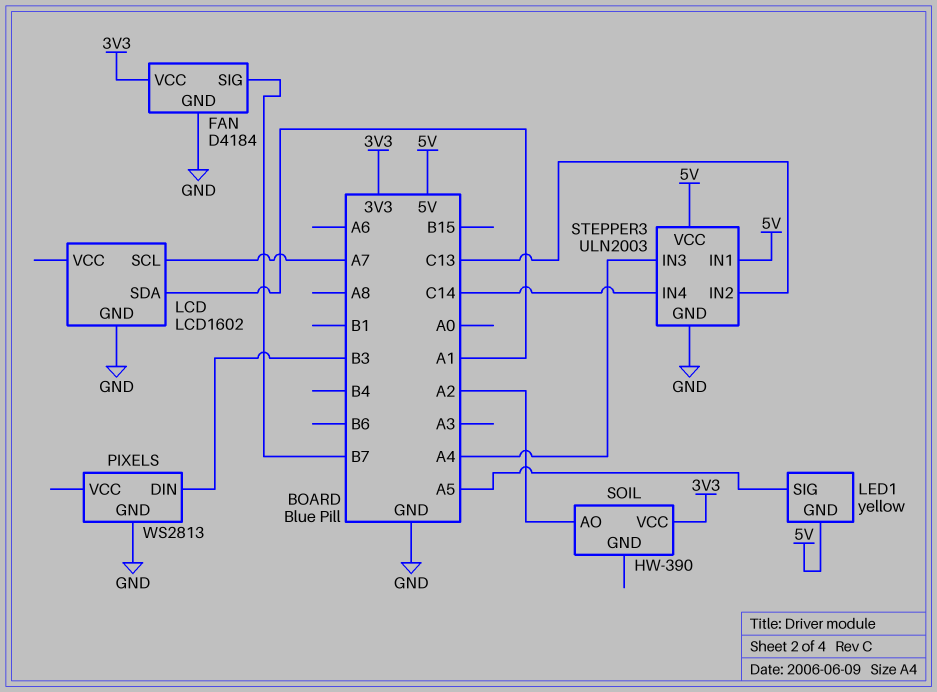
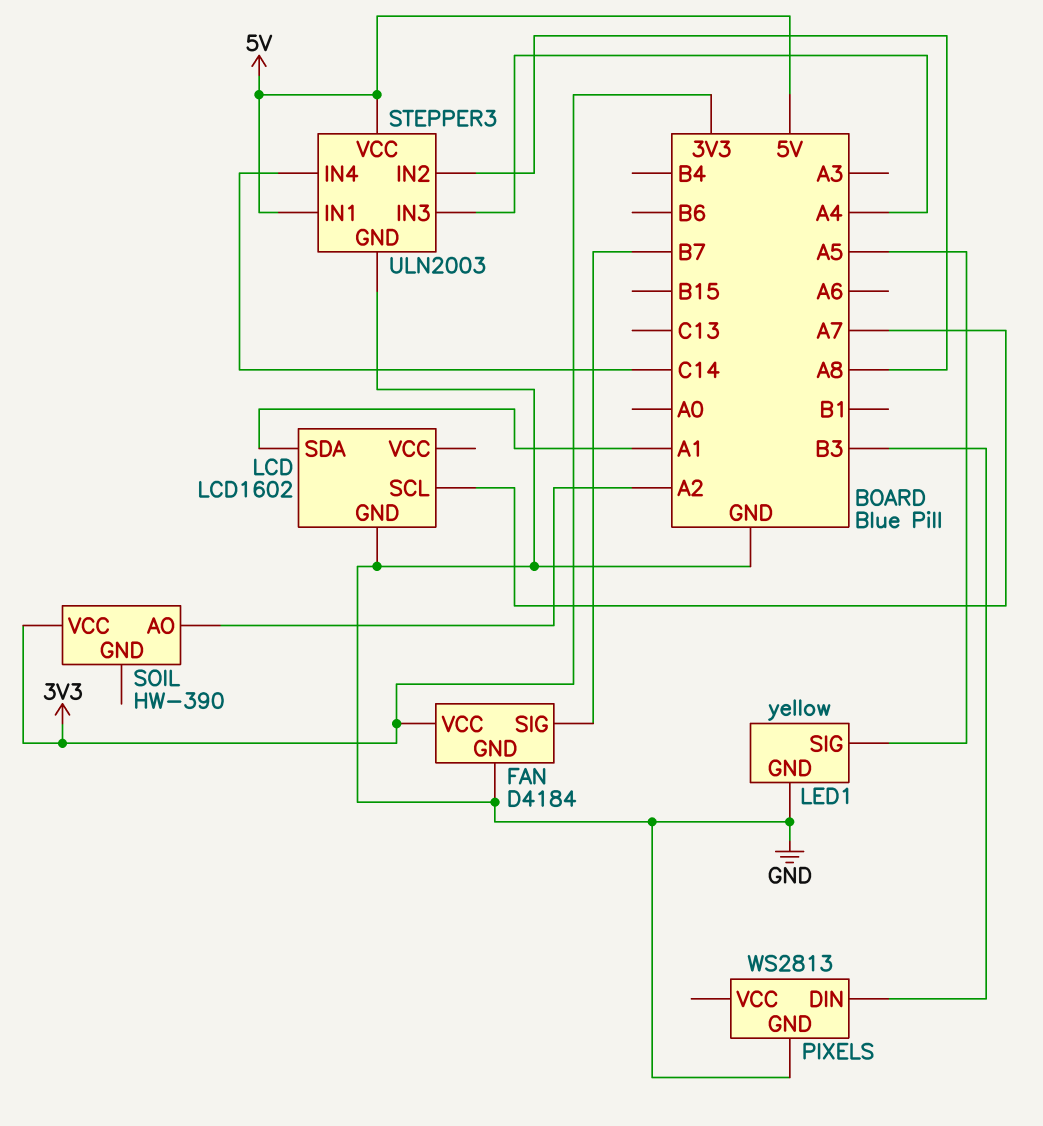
LED1 pin GND: 5V -> GND
STEPPER3 pin IN2: C13 -> A8

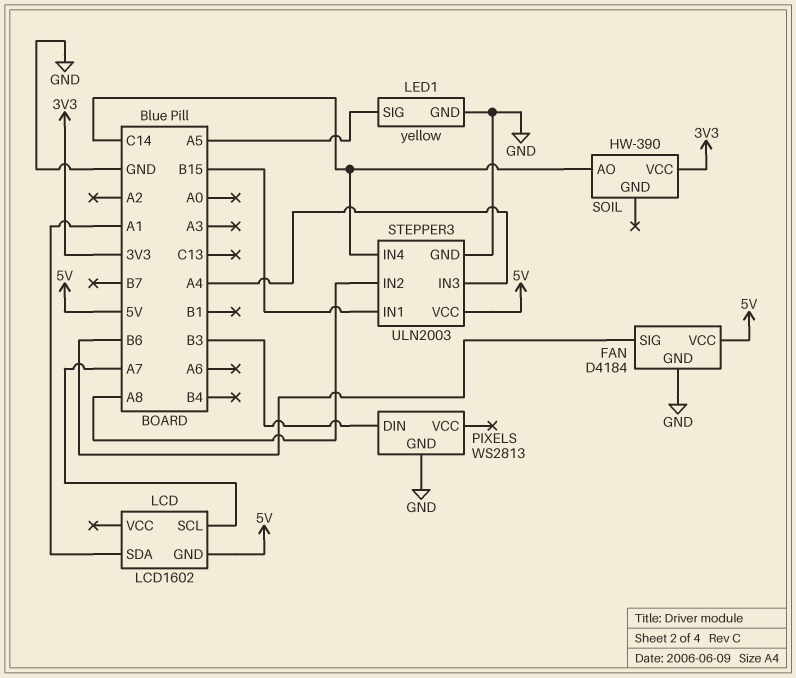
FAN pin SIG: B7 -> B6
FAN pin VCC: 3V3 -> 5V
LCD pin GND: GND -> 5V
SOIL pin AO: A2 -> C14
STEPPER3 pin IN1: 5V -> B15

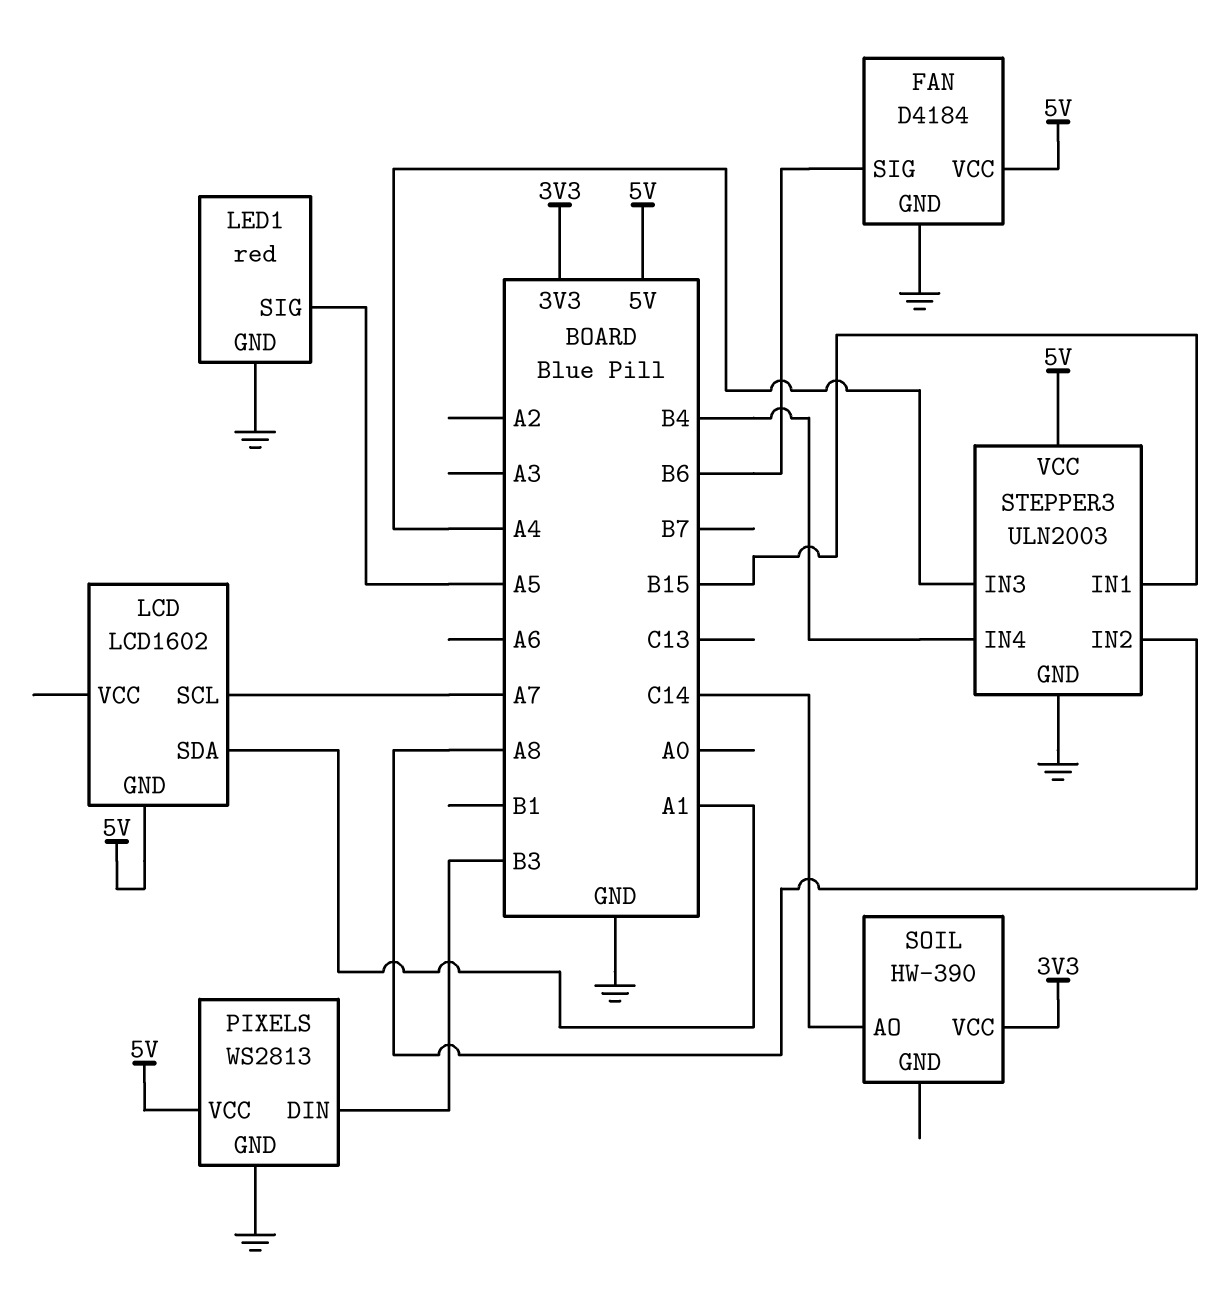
LED1: yellow -> red
PIXELS pin VCC: none -> 5V
STEPPER3 pin IN4: C14 -> B4

